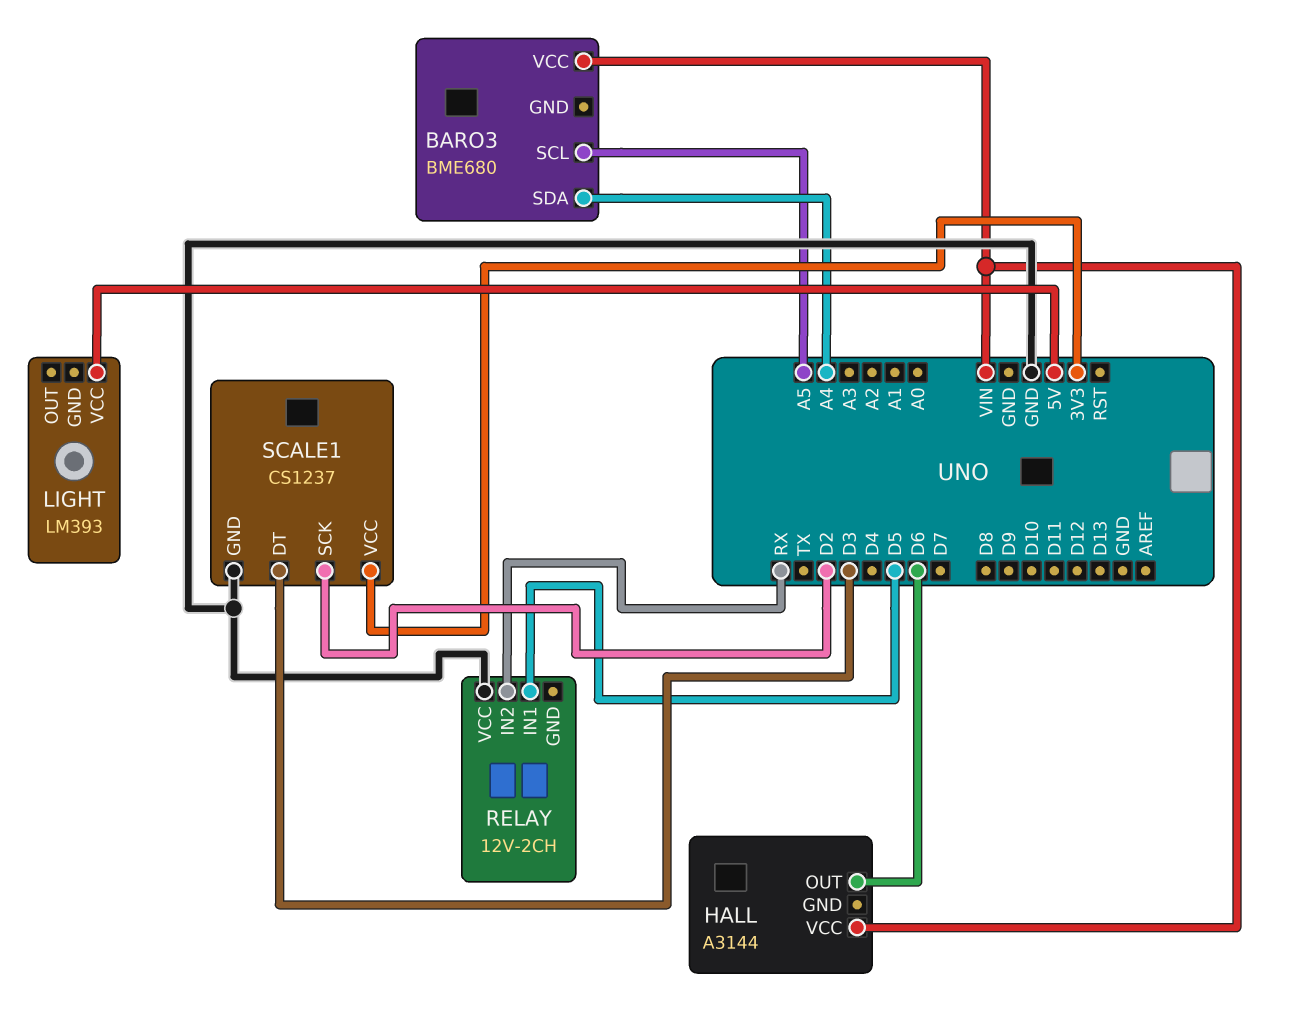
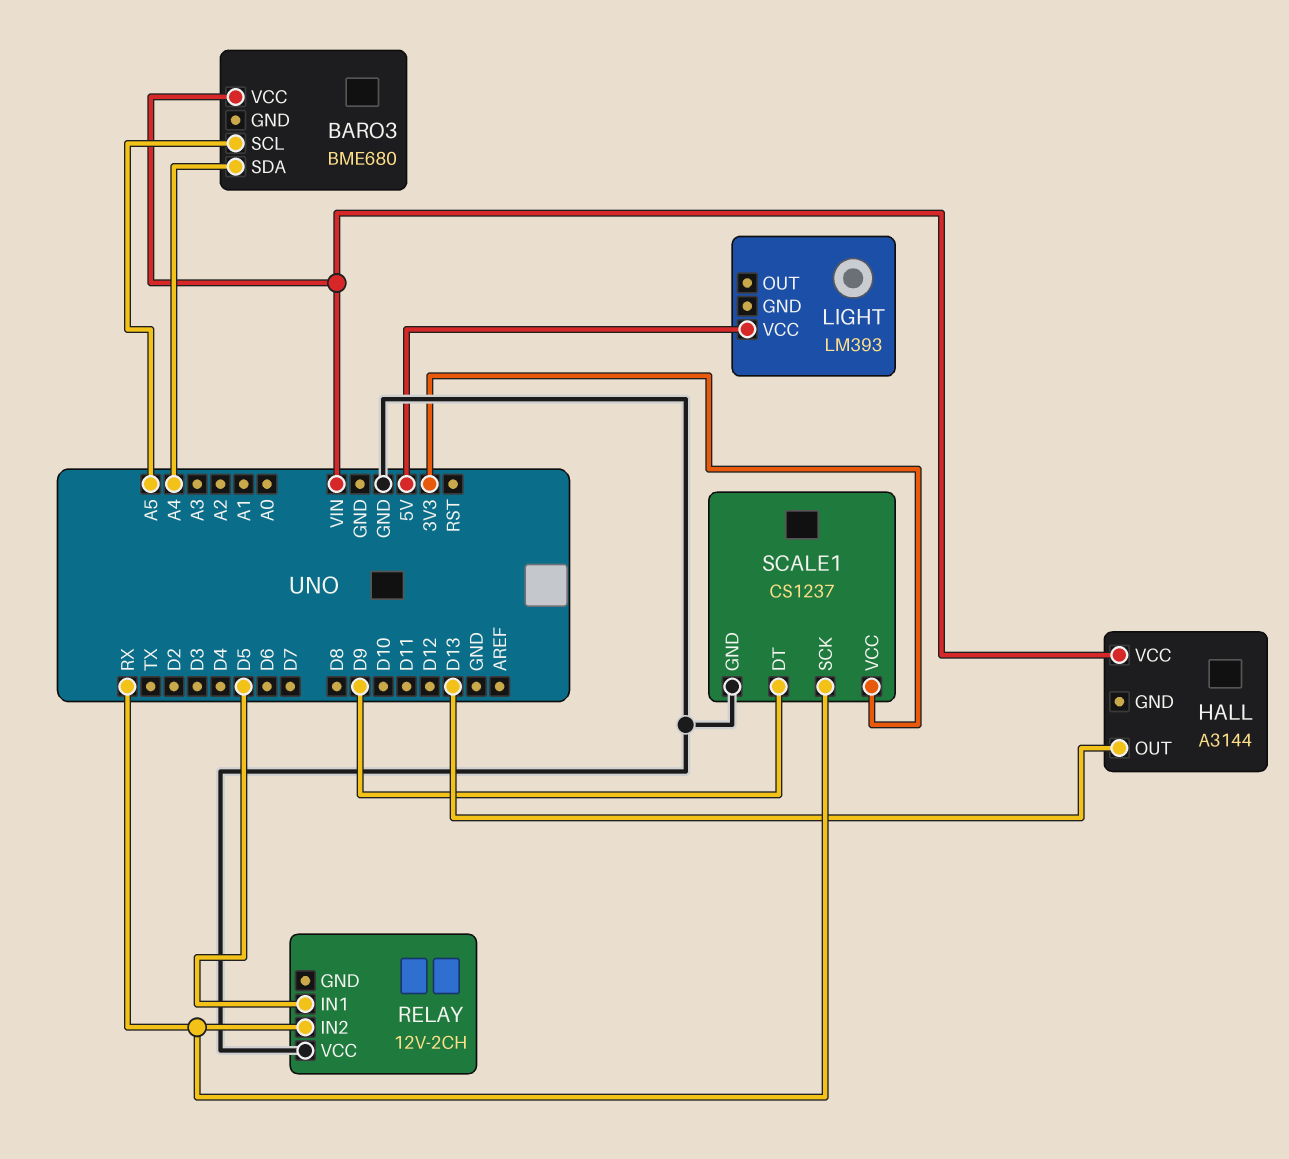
HALL pin OUT: D6 -> D13
SCALE1 pin DT: D3 -> D9
SCALE1 pin SCK: D2 -> RX

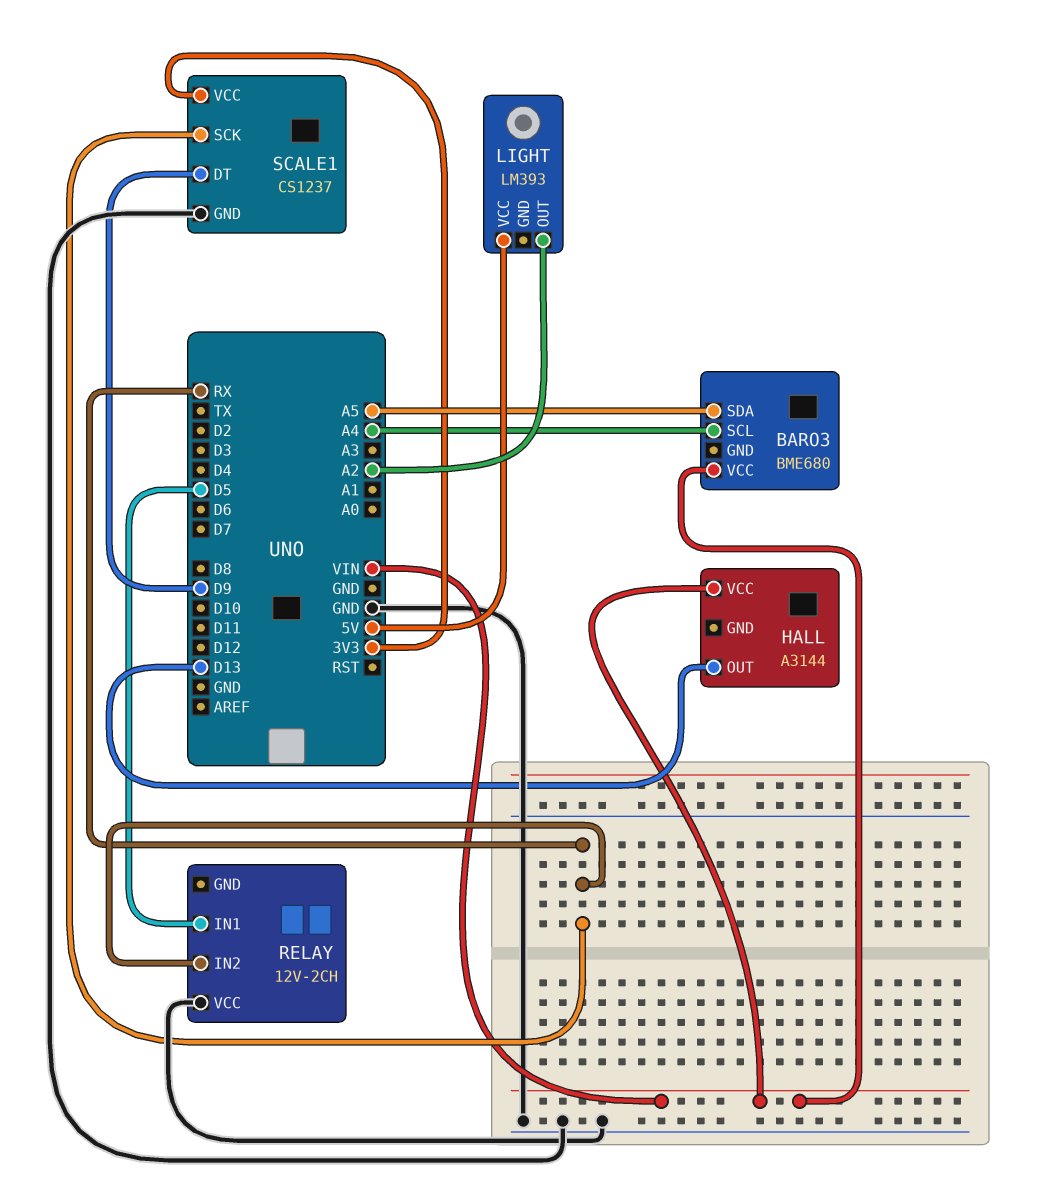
BARO3 pin SCL: A5 -> A4
BARO3 pin SDA: A4 -> A5
LIGHT pin OUT: none -> A2

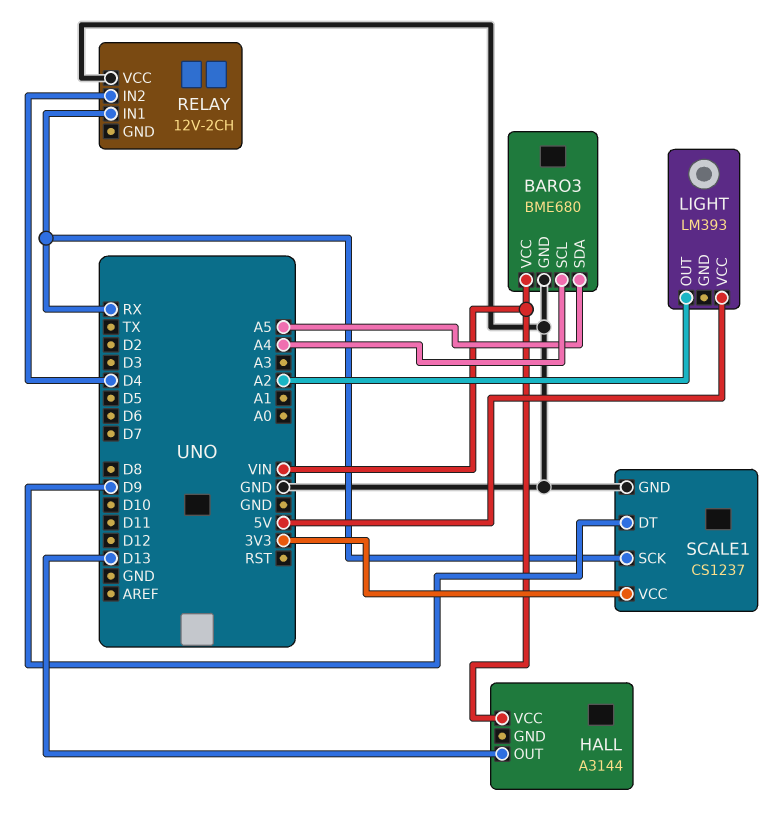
BARO3 pin GND: none -> GND
RELAY pin IN1: D5 -> RX
RELAY pin IN2: RX -> D4

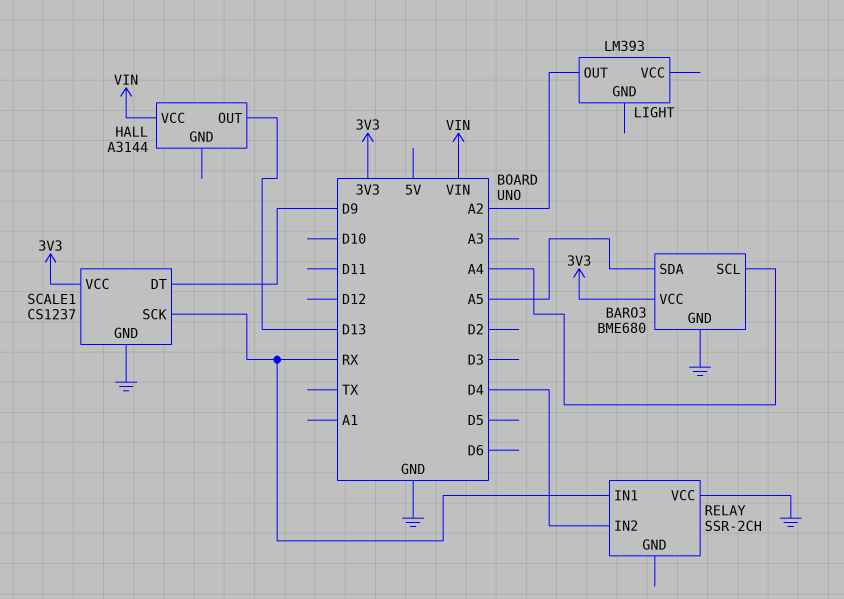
BARO3 pin VCC: VIN -> 3V3
LIGHT pin VCC: 5V -> none
RELAY: 12V-2CH -> SSR-2CH

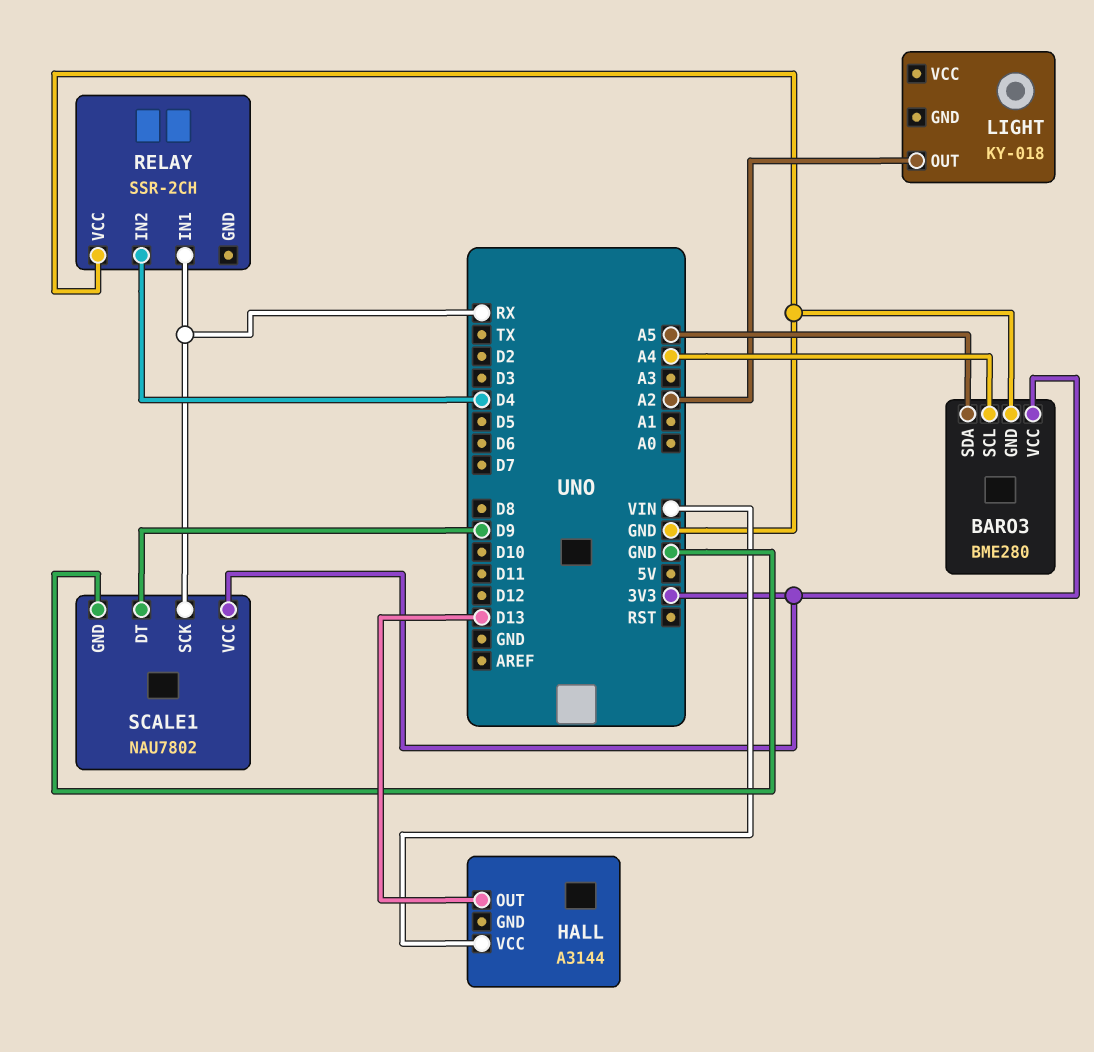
BARO3: BME680 -> BME280
LIGHT: LM393 -> KY-018
SCALE1: CS1237 -> NAU7802

